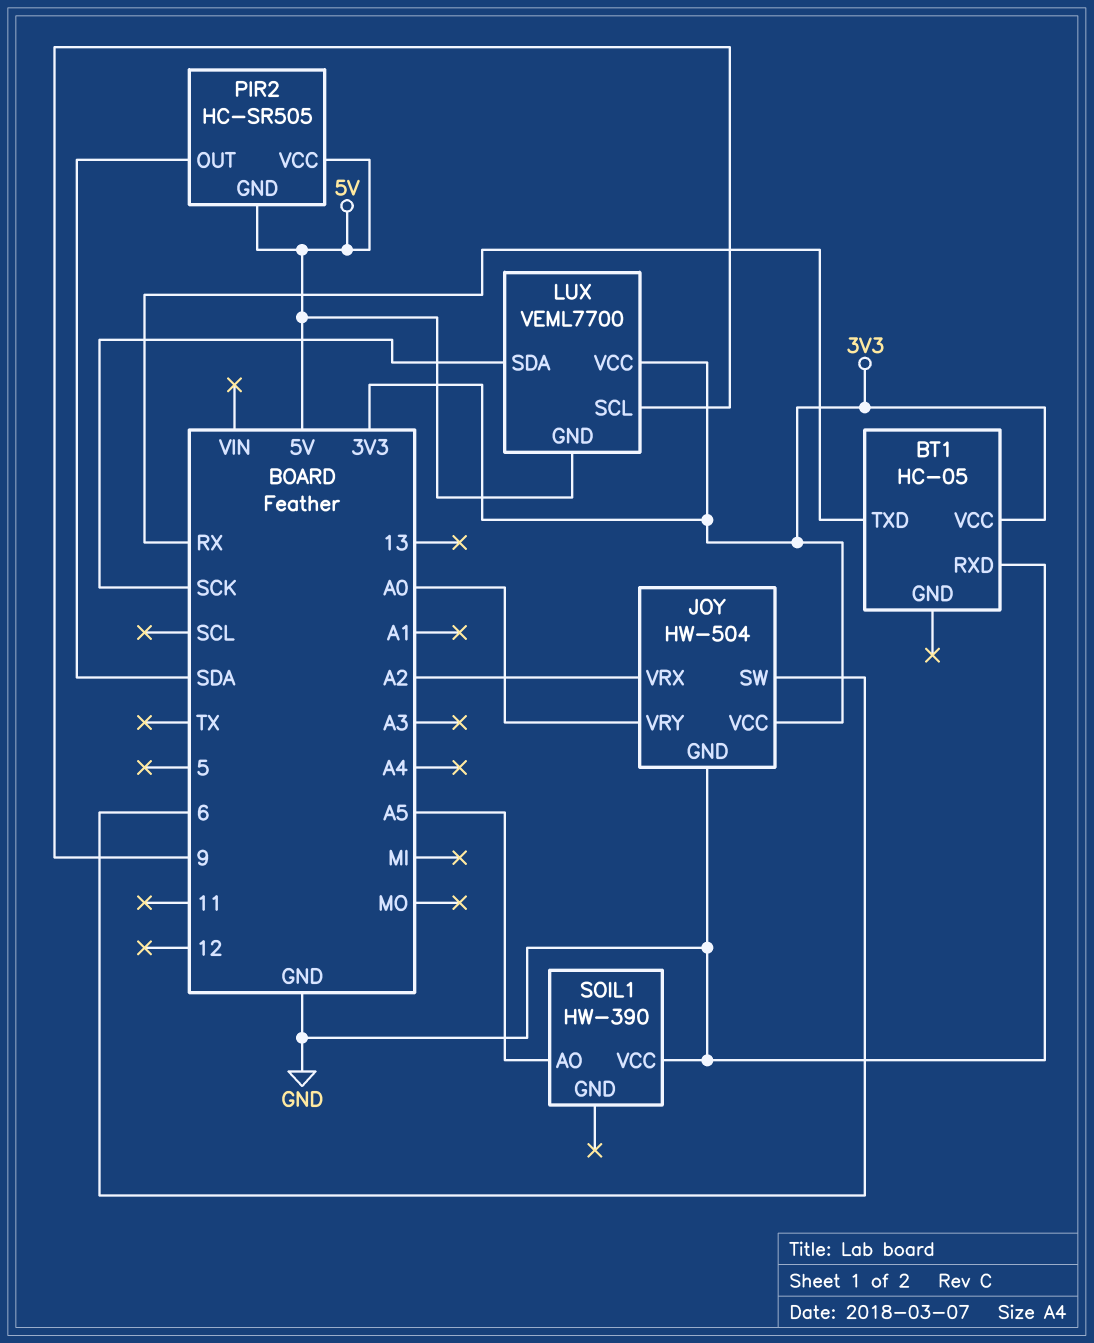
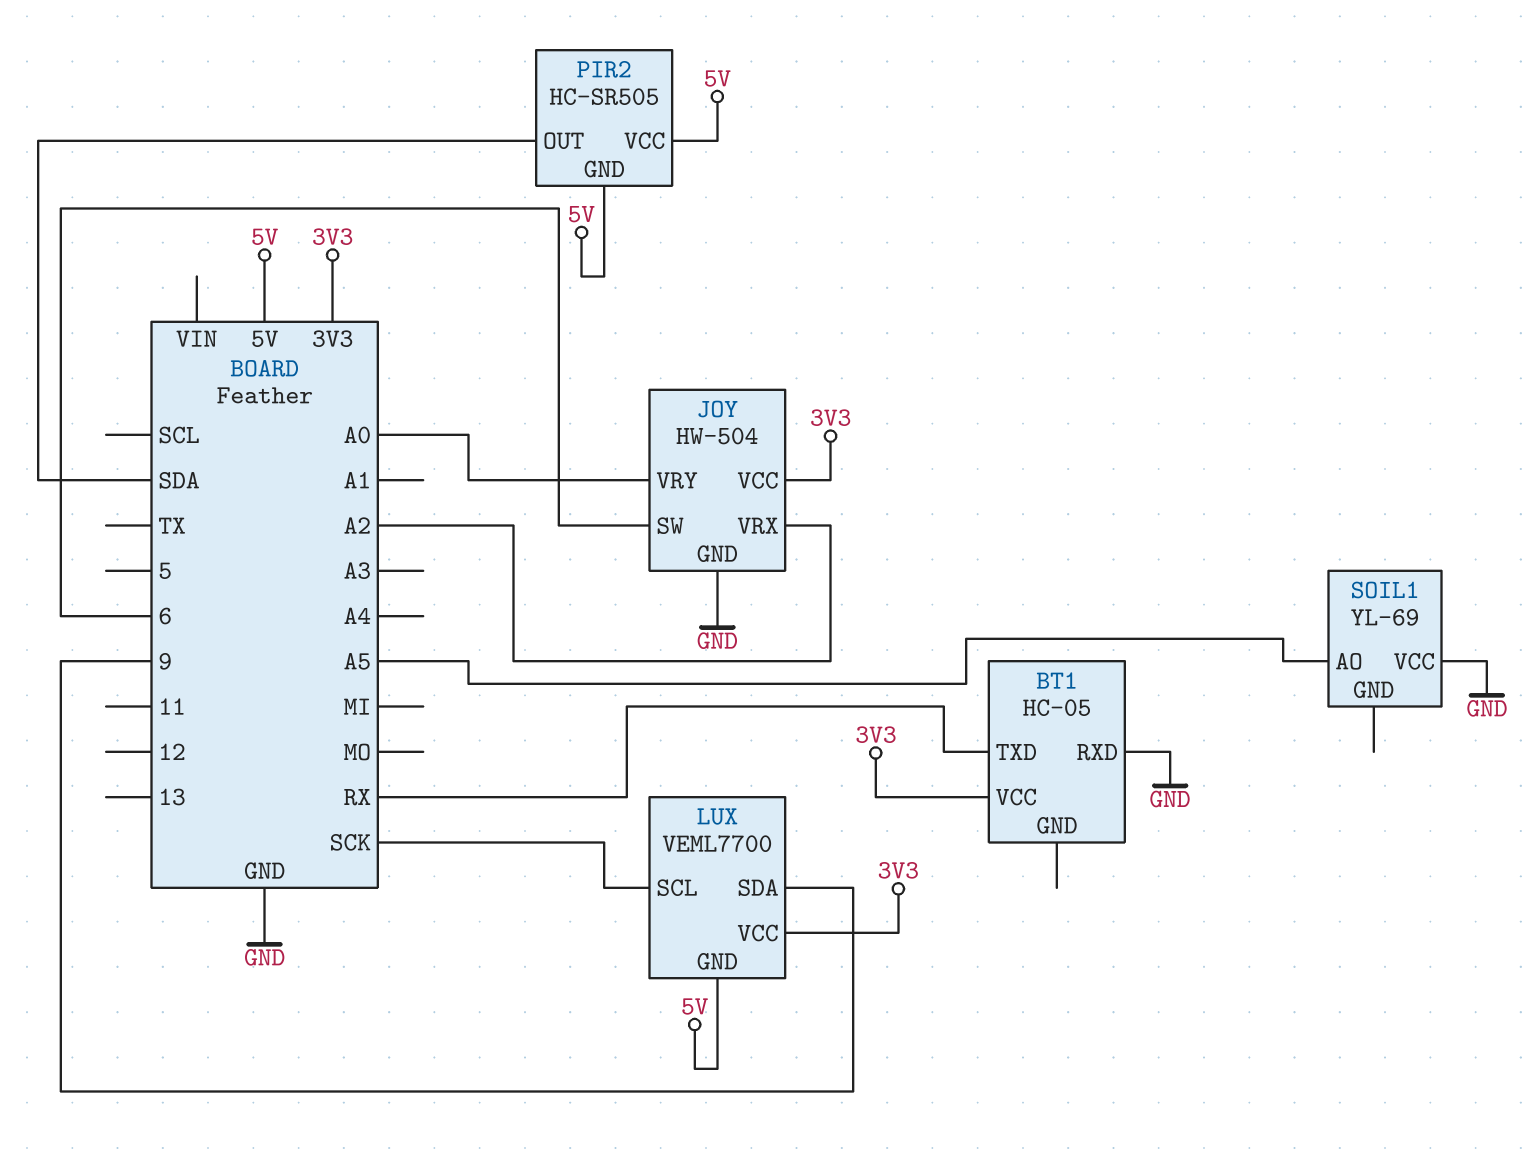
LUX pin SCL: 9 -> SCK
LUX pin SDA: SCK -> 9
SOIL1: HW-390 -> YL-69

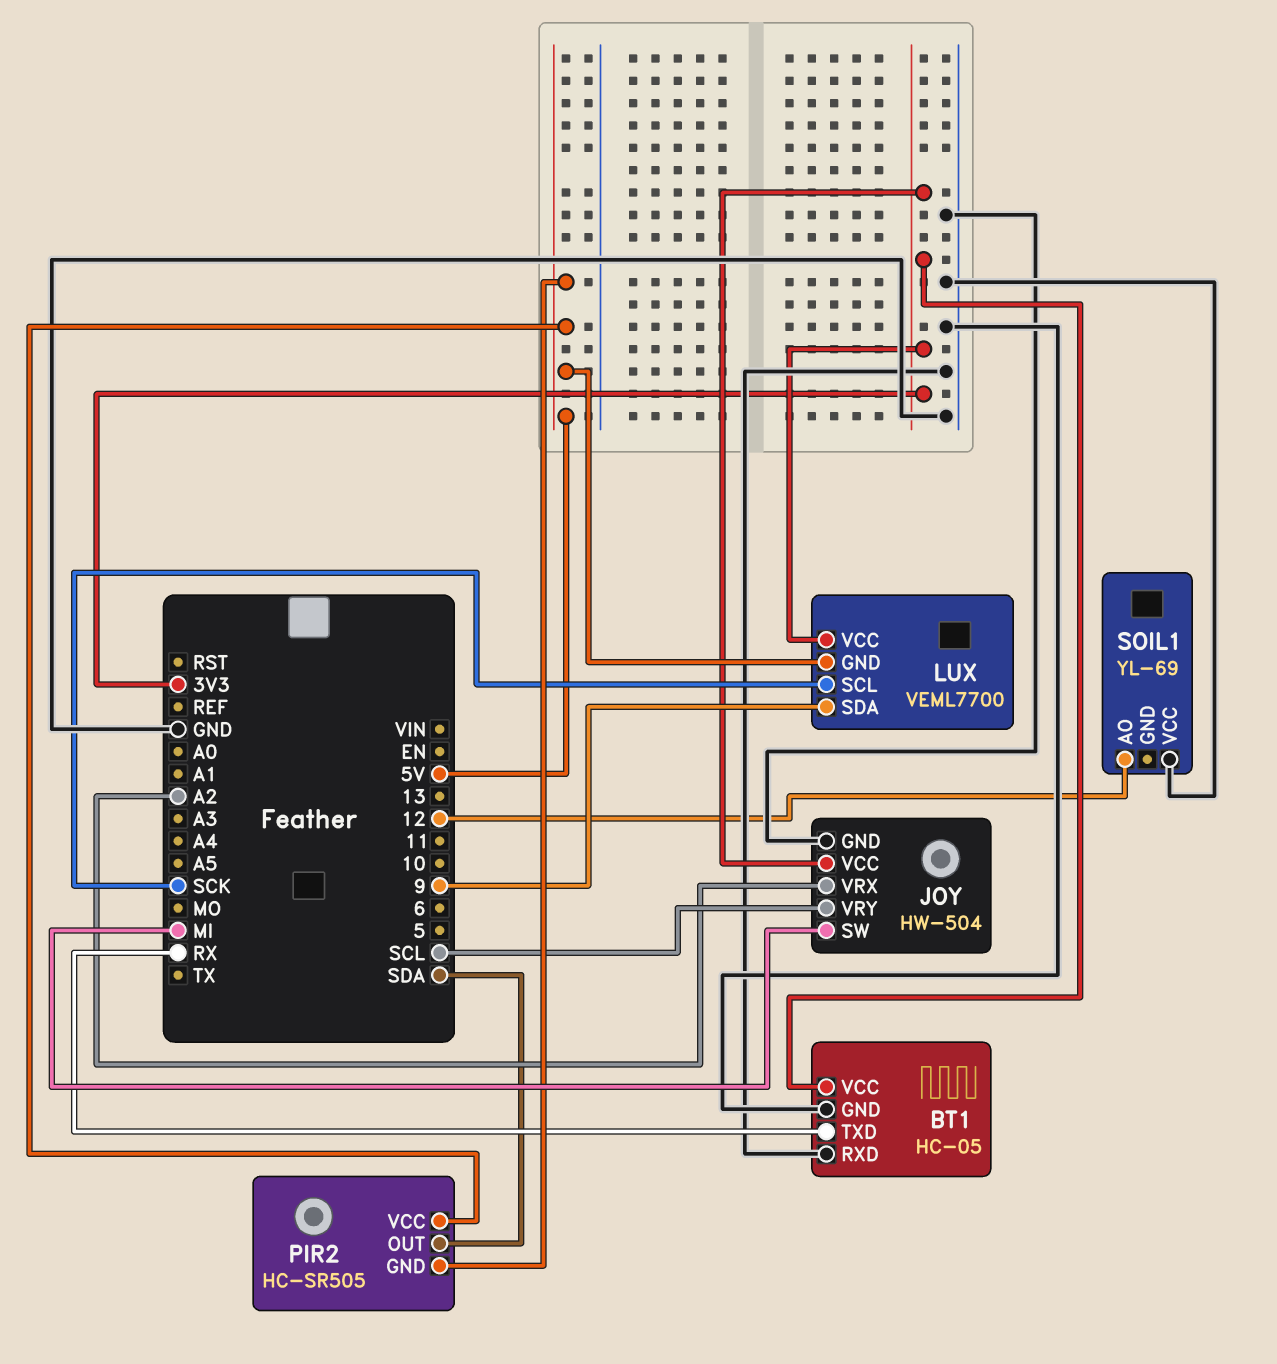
BT1 pin GND: none -> GND
JOY pin SW: 6 -> MI
JOY pin VRY: A0 -> SCL
SOIL1 pin AO: A5 -> 12

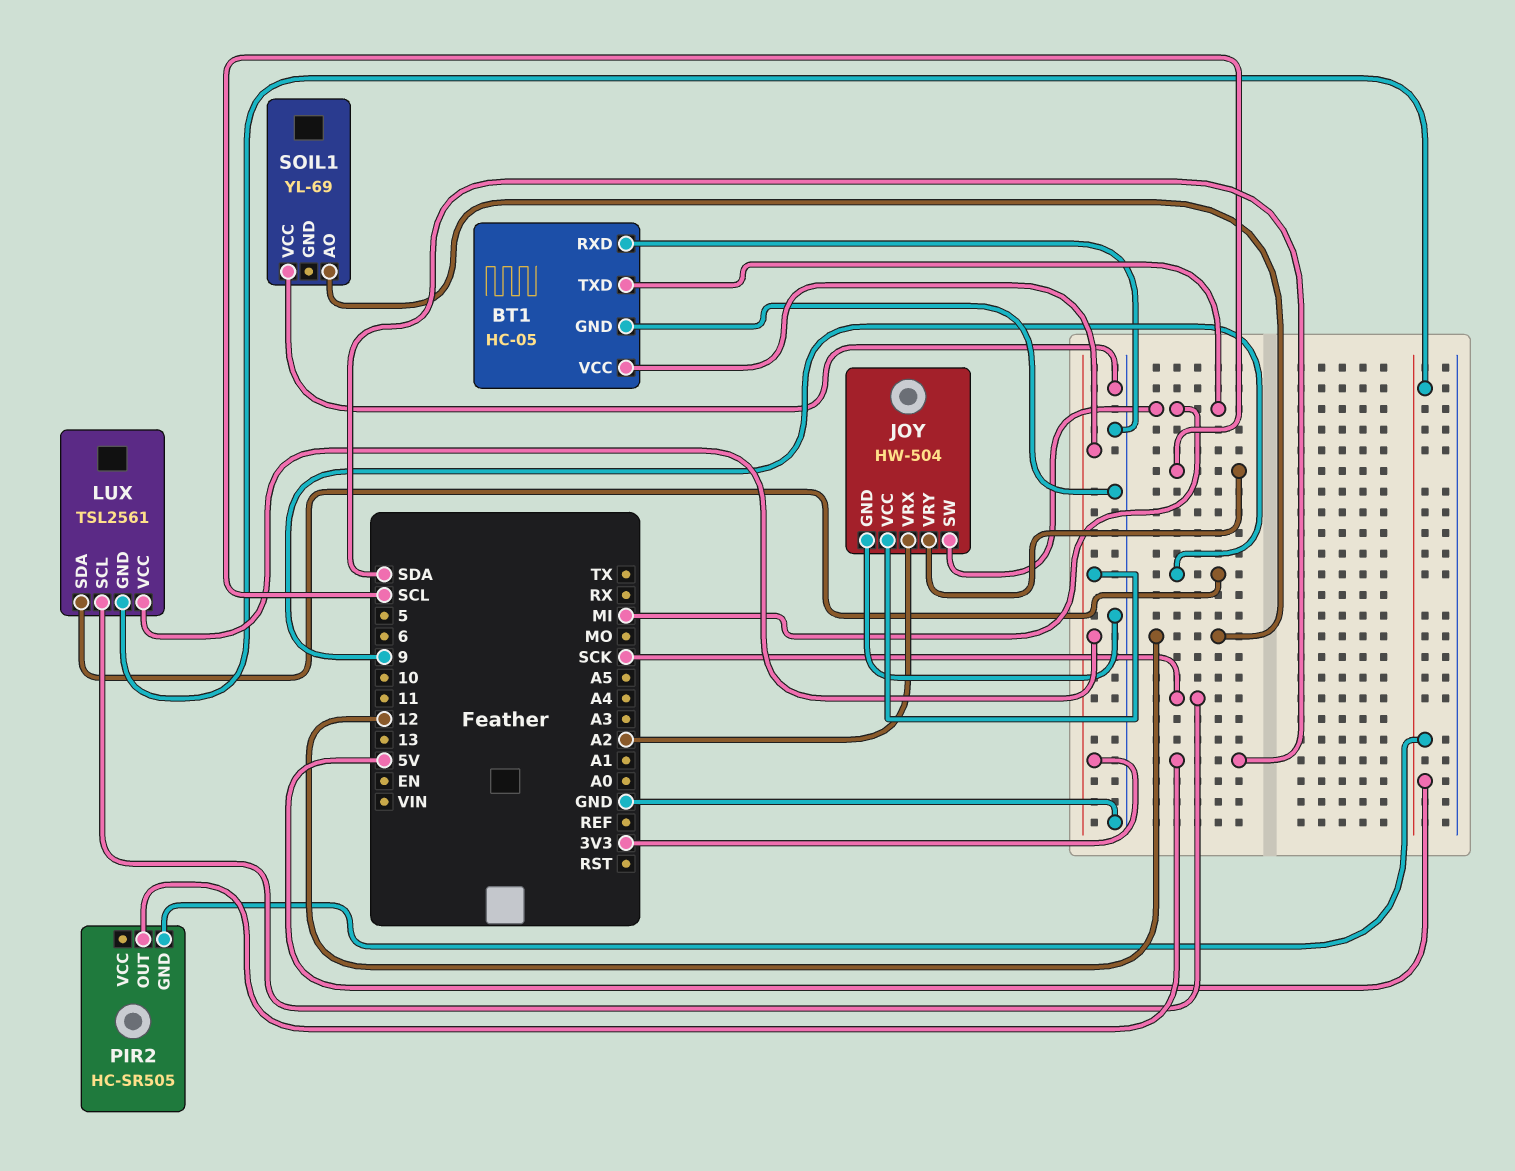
BT1 pin TXD: RX -> MI
LUX: VEML7700 -> TSL2561
PIR2 pin VCC: 5V -> none

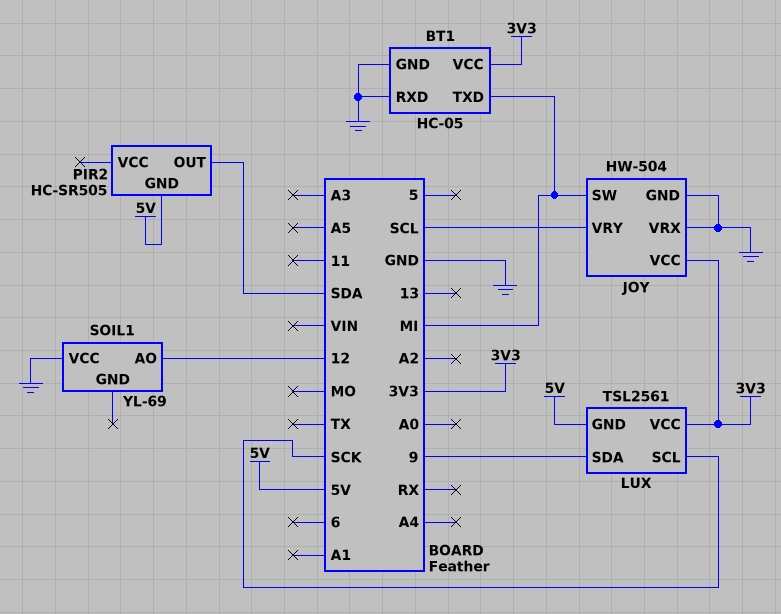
JOY pin VRX: A2 -> GND

